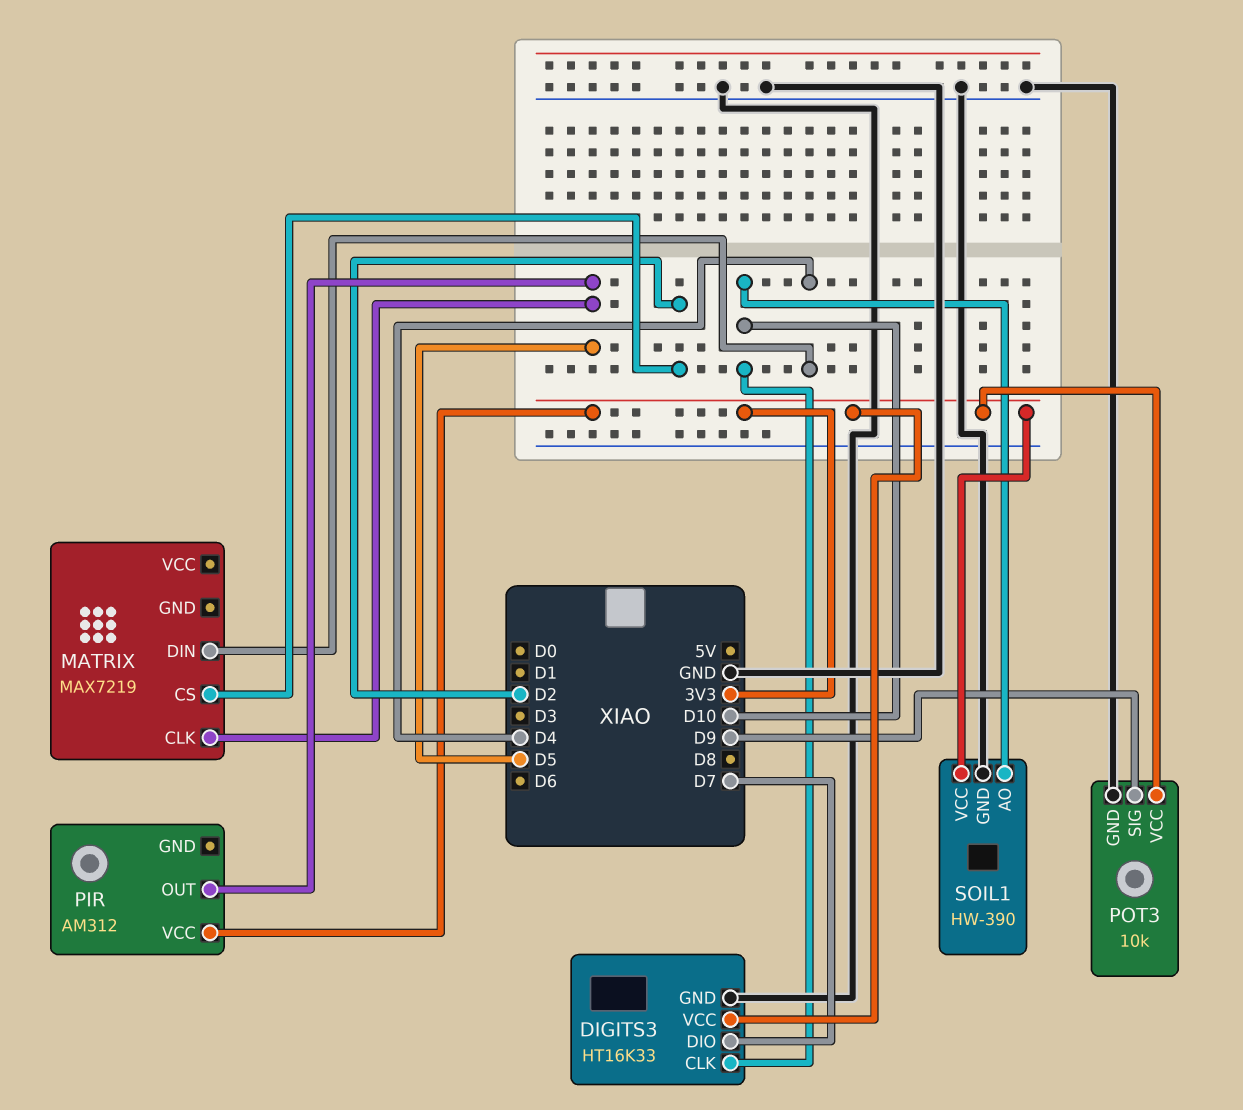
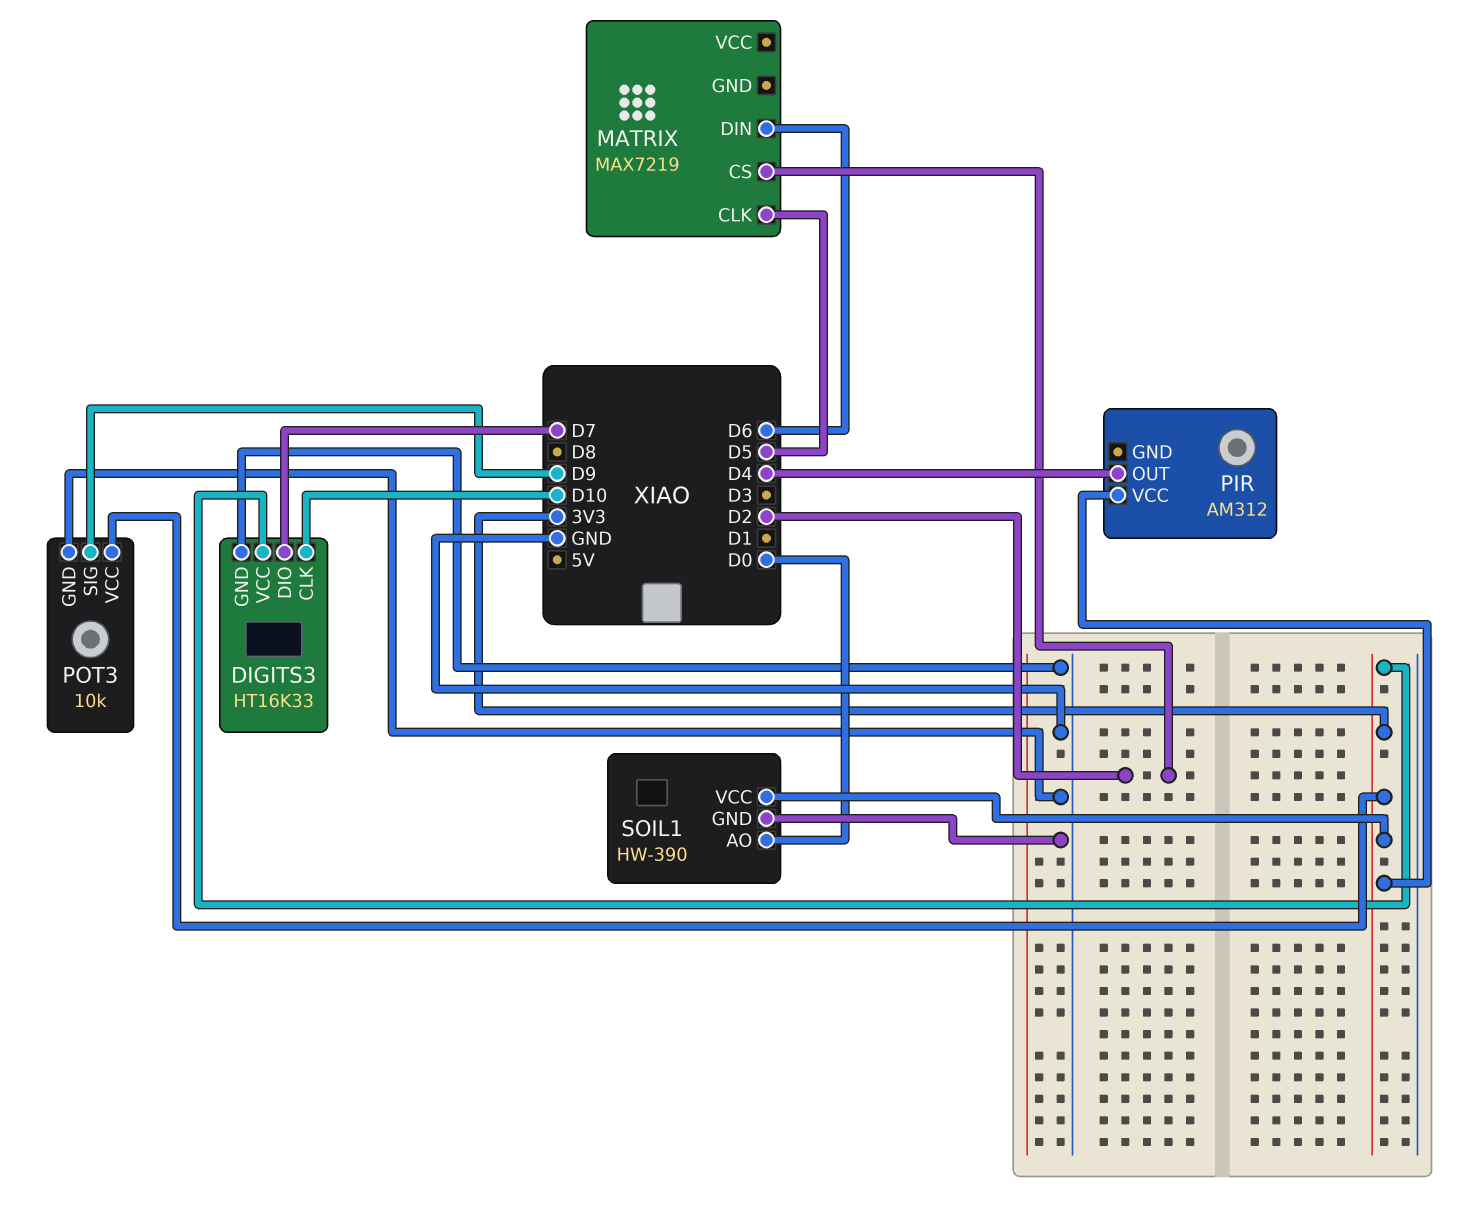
MATRIX pin DIN: D4 -> D6
PIR pin OUT: D5 -> D4
SOIL1 pin AO: D10 -> D0

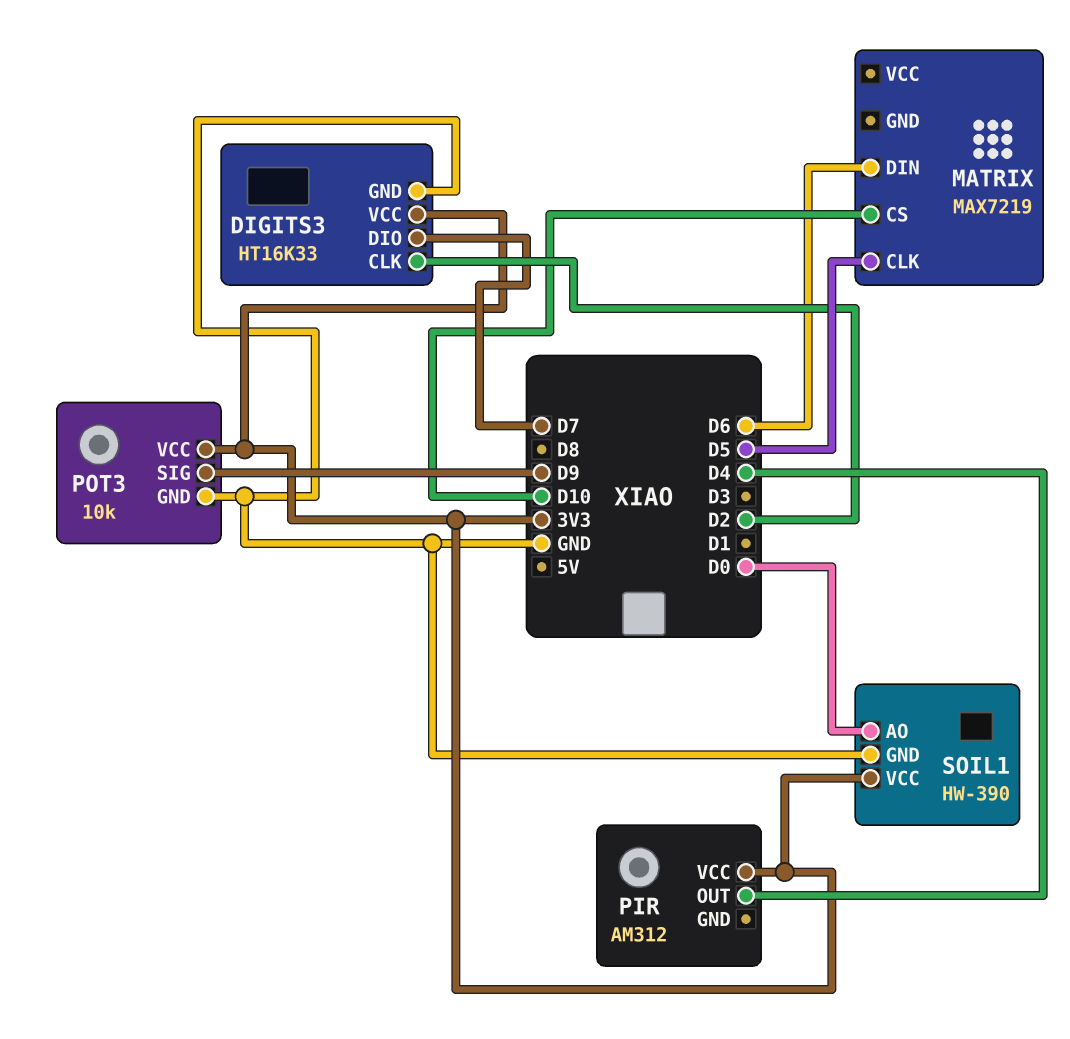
DIGITS3 pin CLK: D10 -> D2
MATRIX pin CS: D2 -> D10

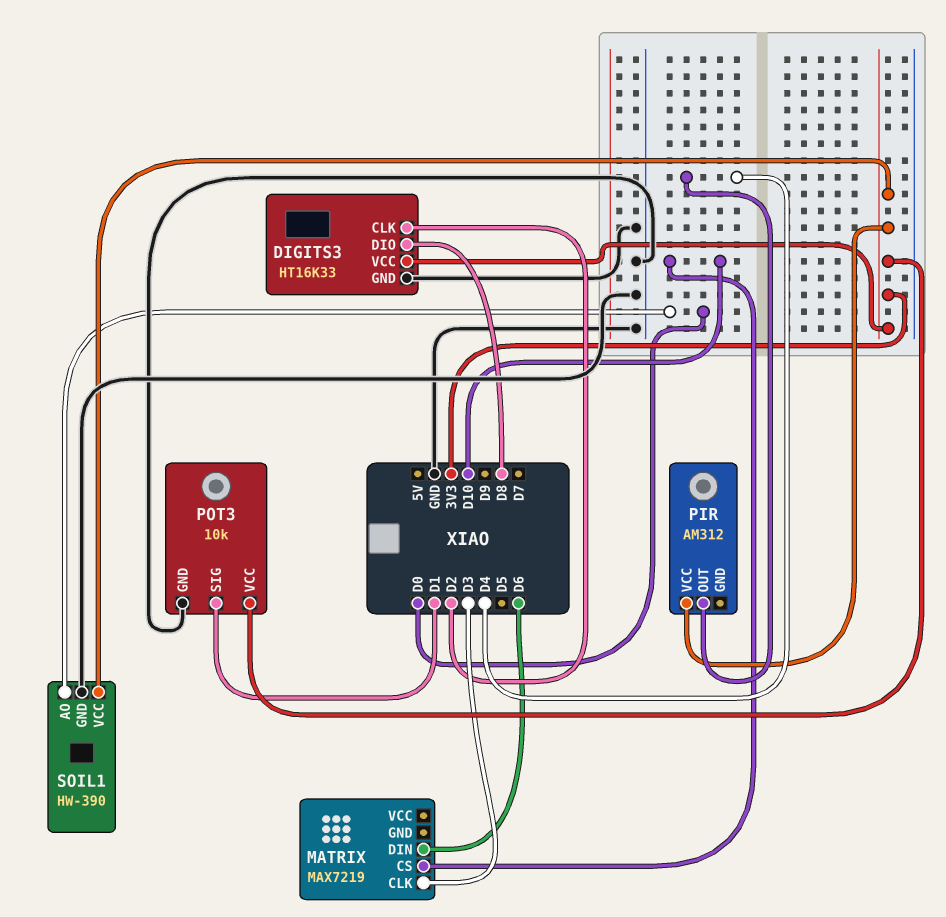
DIGITS3 pin DIO: D7 -> D8
MATRIX pin CLK: D5 -> D3
POT3 pin SIG: D9 -> D1

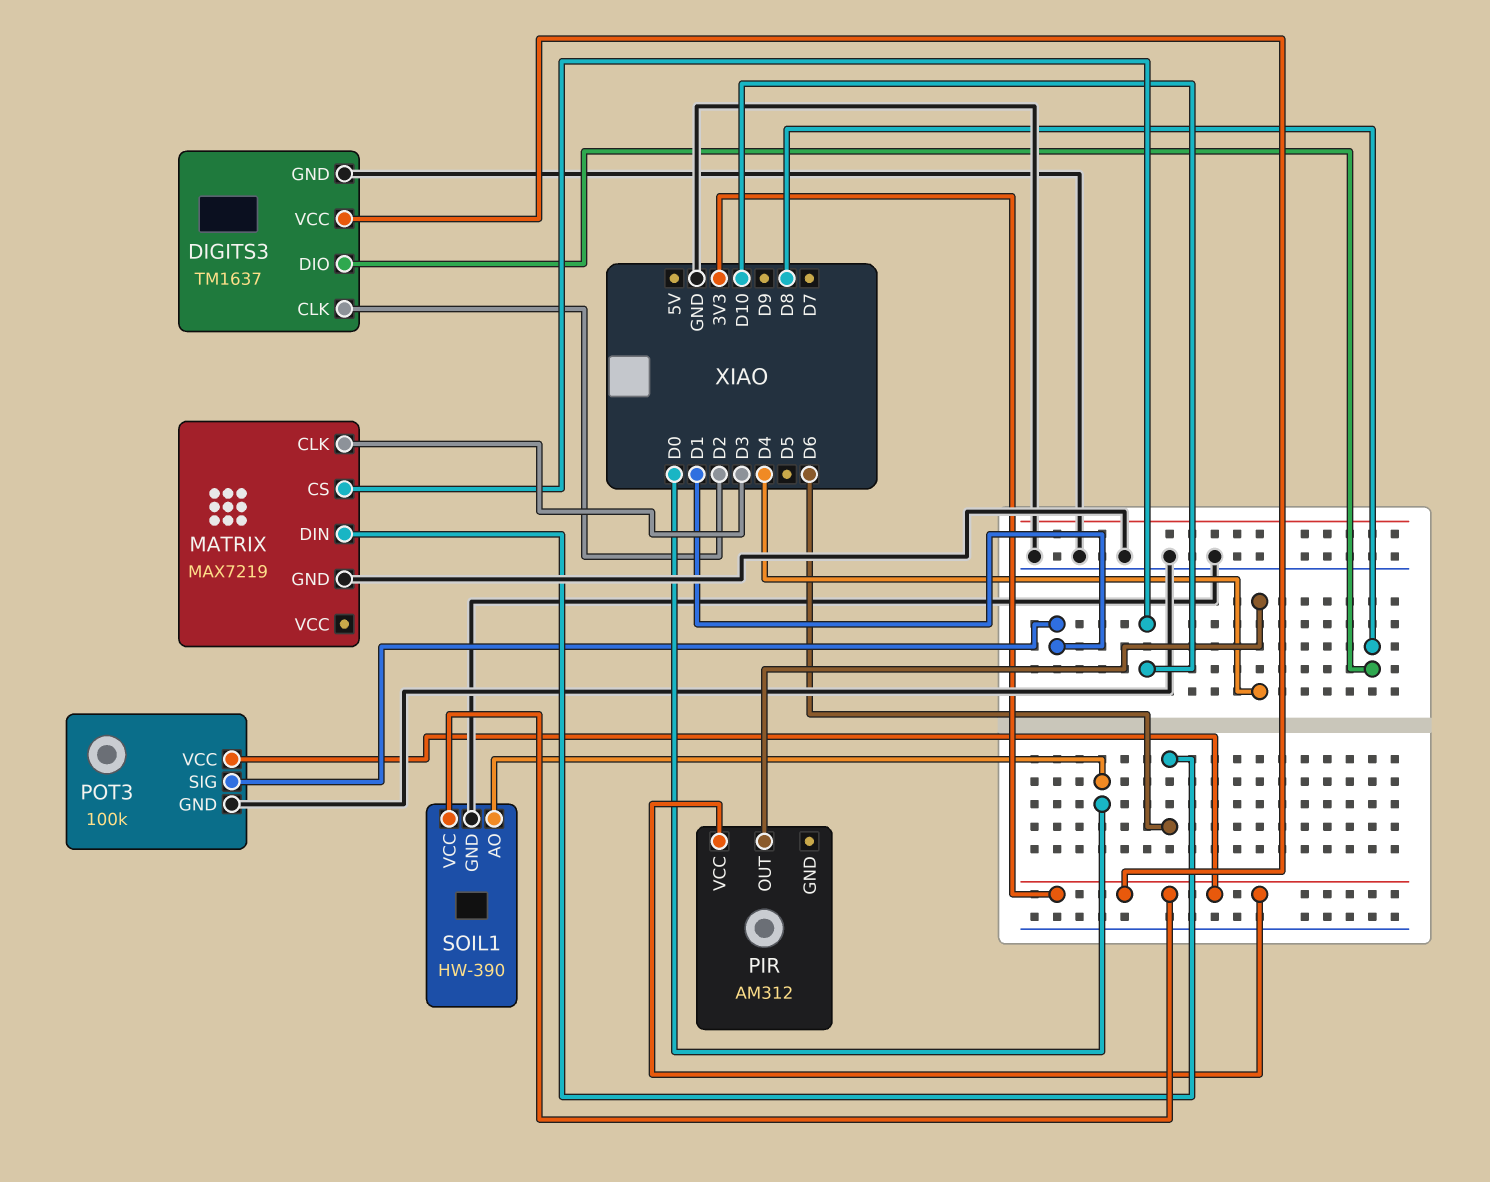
DIGITS3: HT16K33 -> TM1637
MATRIX pin GND: none -> GND
POT3: 10k -> 100k

